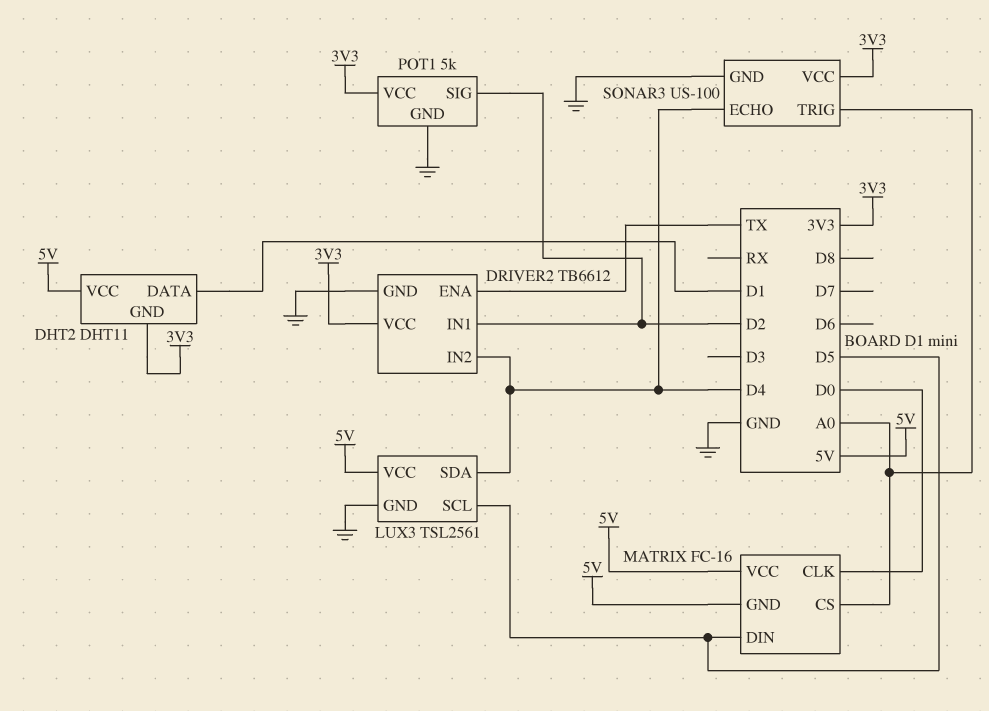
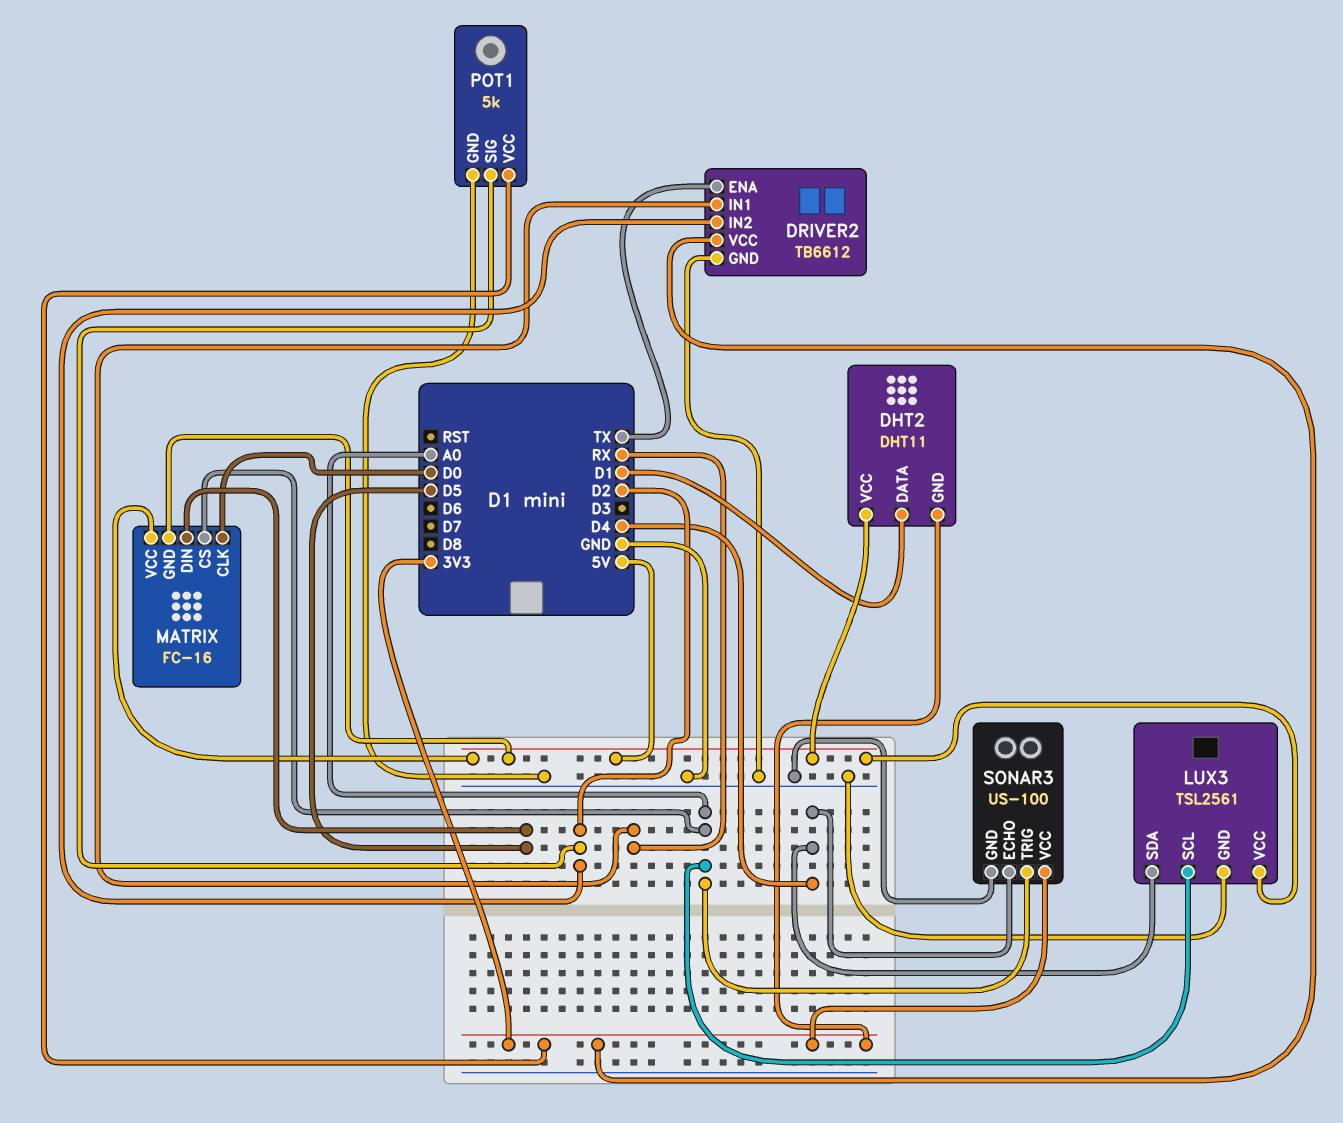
DRIVER2 pin IN1: D2 -> RX
DRIVER2 pin IN2: D4 -> D2
LUX3 pin SCL: D5 -> A0

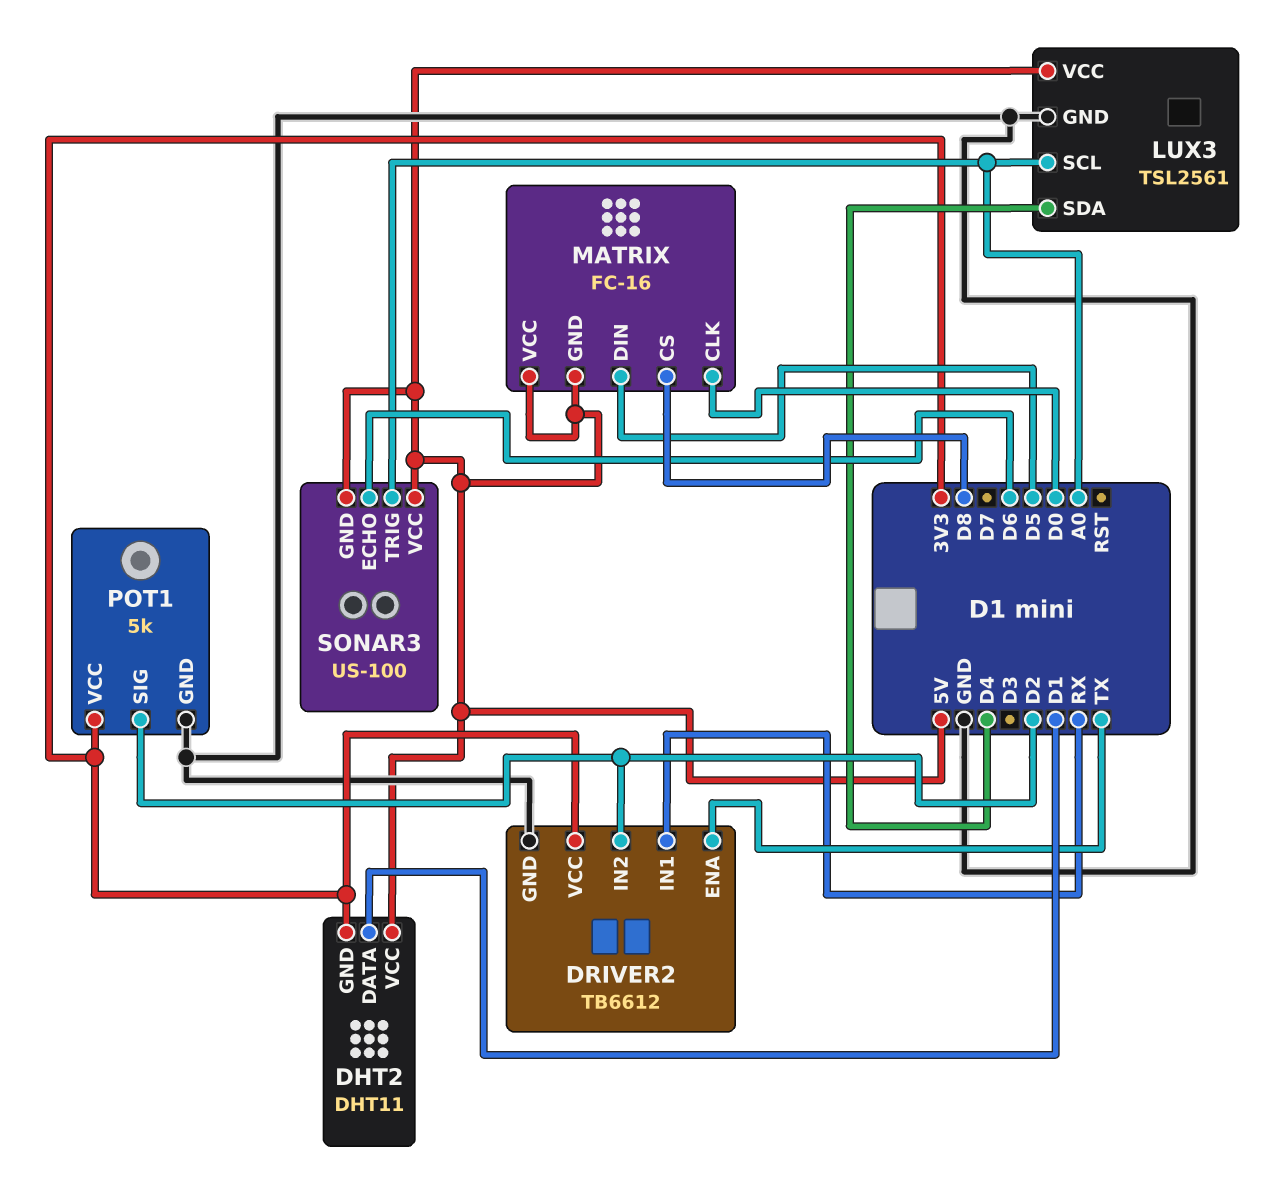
MATRIX pin CS: A0 -> D8
SONAR3 pin ECHO: D4 -> D6
SONAR3 pin GND: GND -> 5V
SONAR3 pin VCC: 3V3 -> 5V

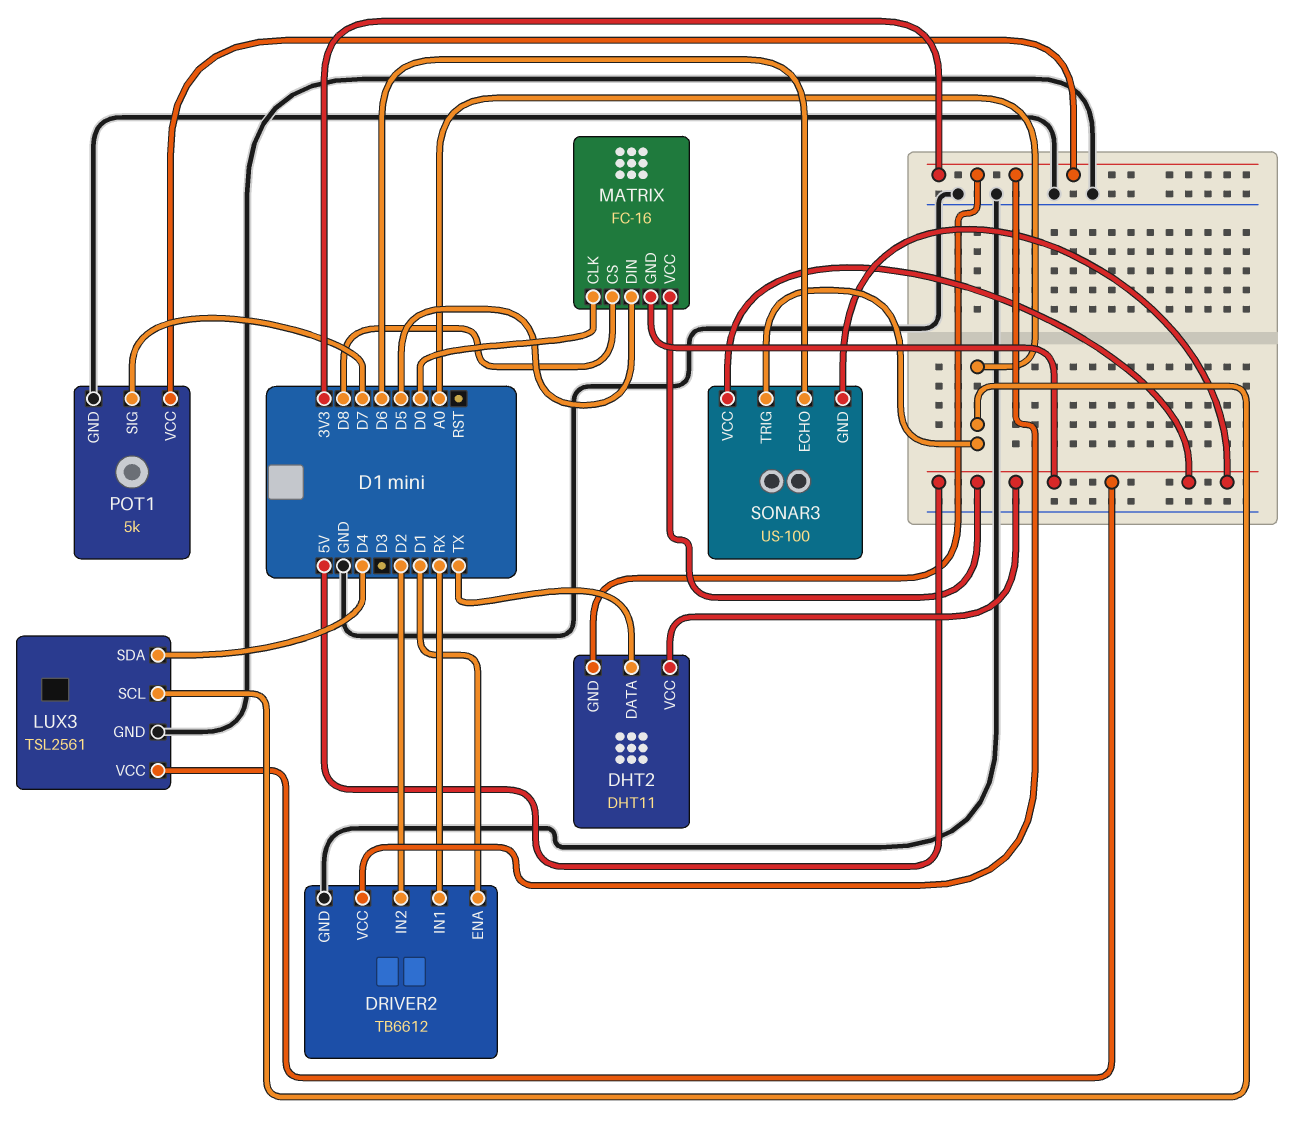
DHT2 pin DATA: D1 -> TX
DRIVER2 pin ENA: TX -> D1
POT1 pin SIG: D2 -> D7

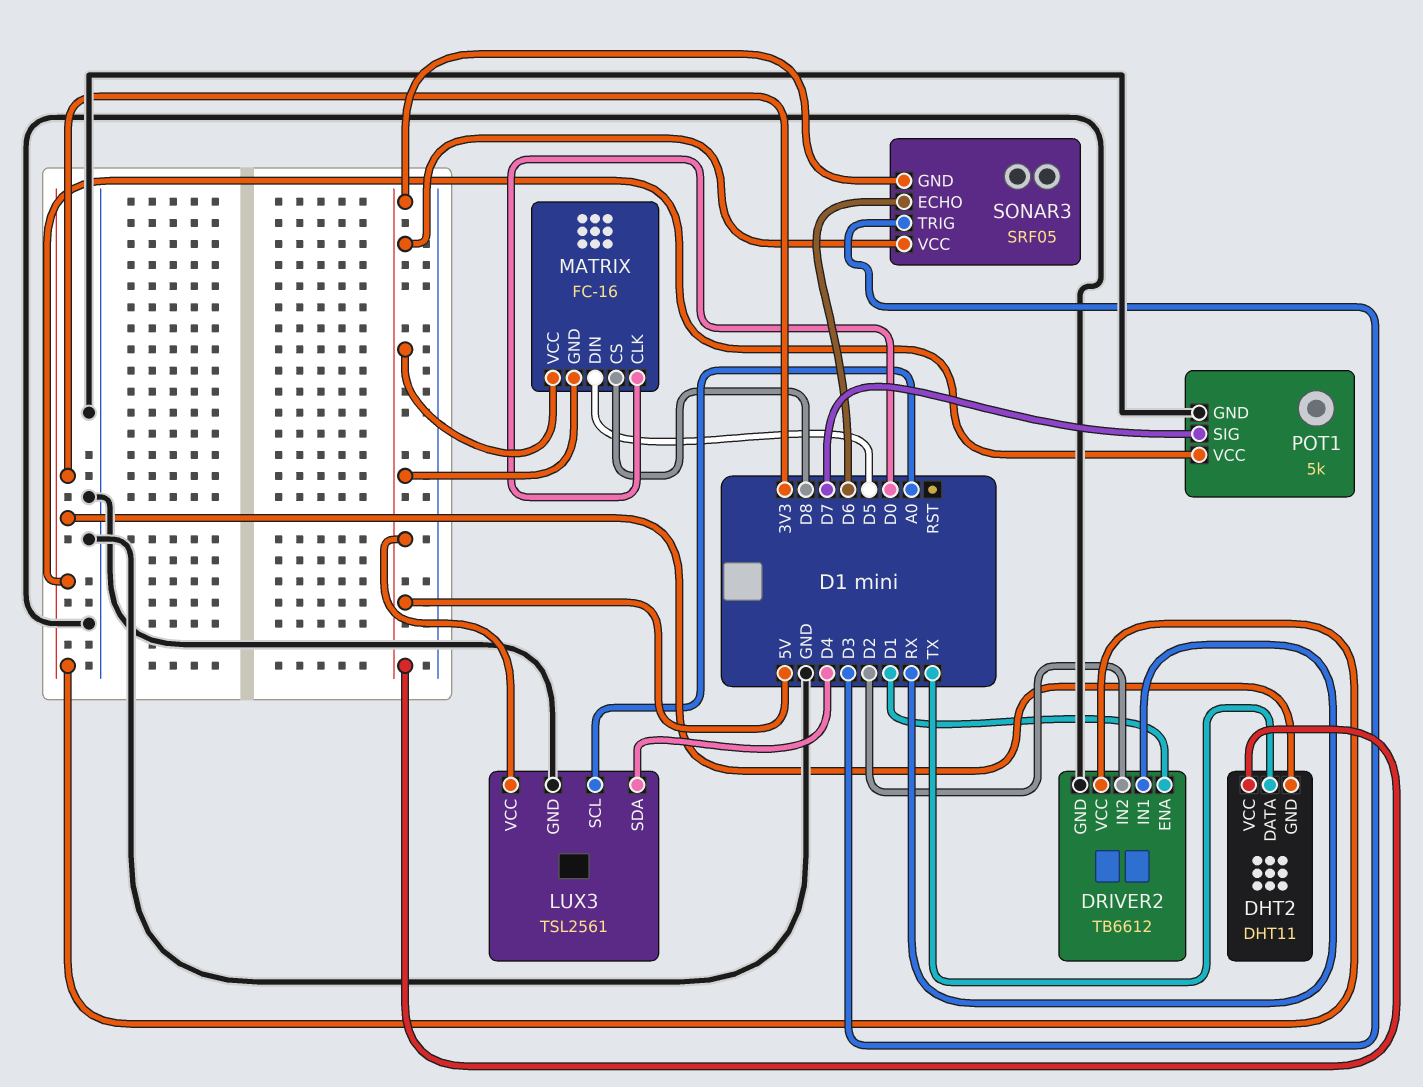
SONAR3: US-100 -> SRF05
SONAR3 pin TRIG: A0 -> D3

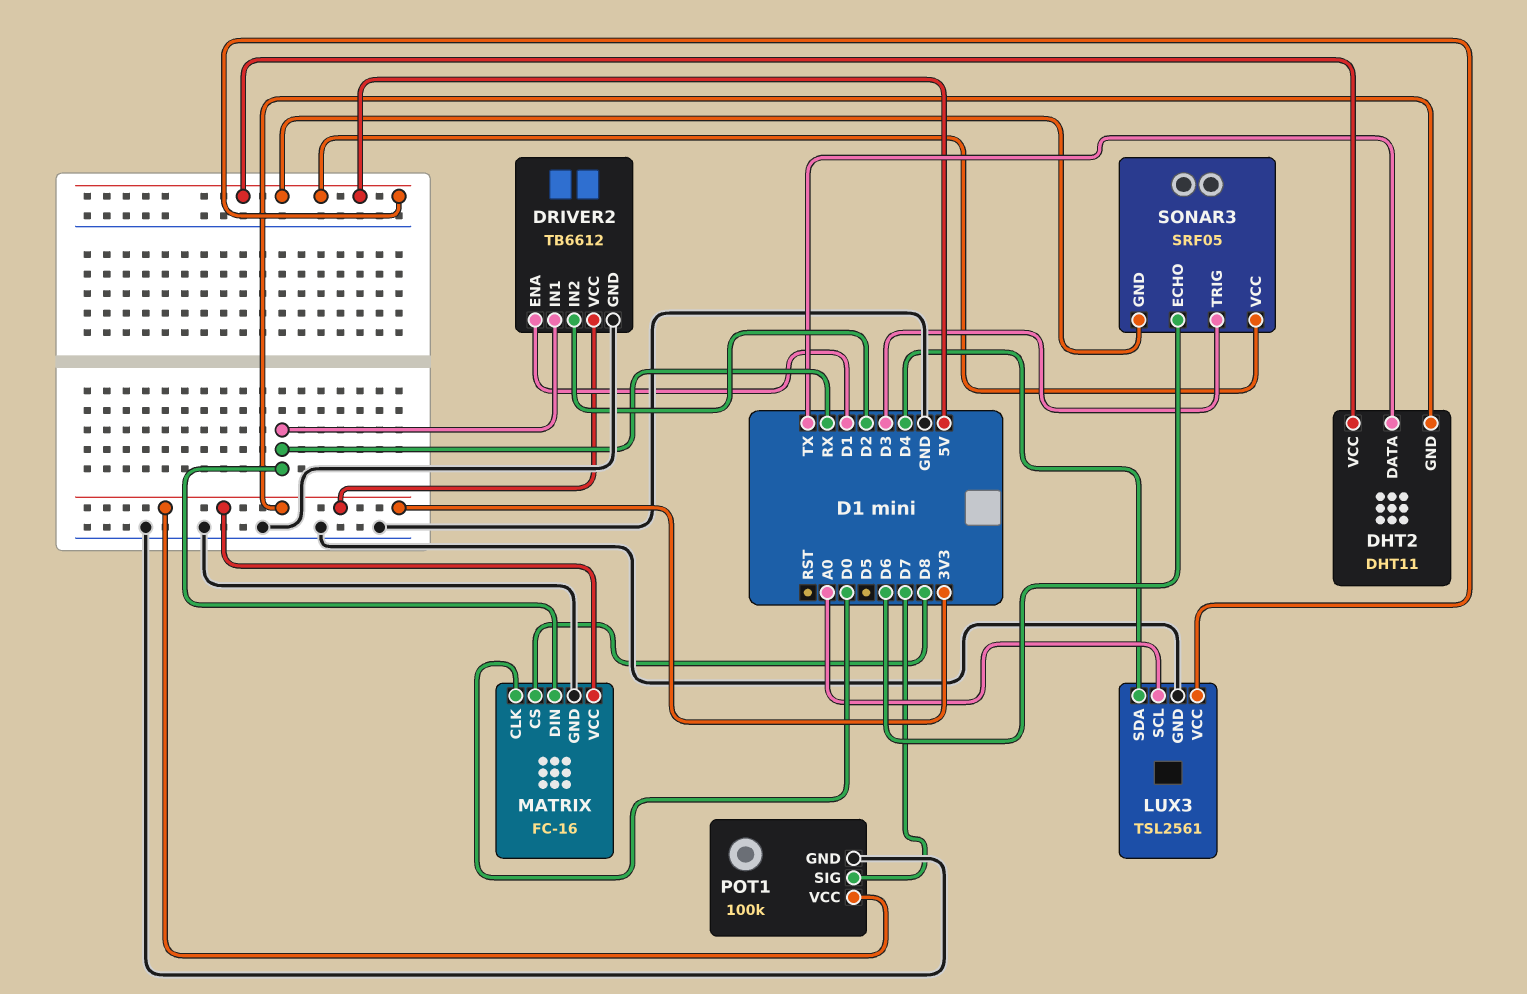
MATRIX pin DIN: D5 -> RX
MATRIX pin GND: 5V -> GND
MATRIX pin VCC: 5V -> 3V3
POT1: 5k -> 100k

